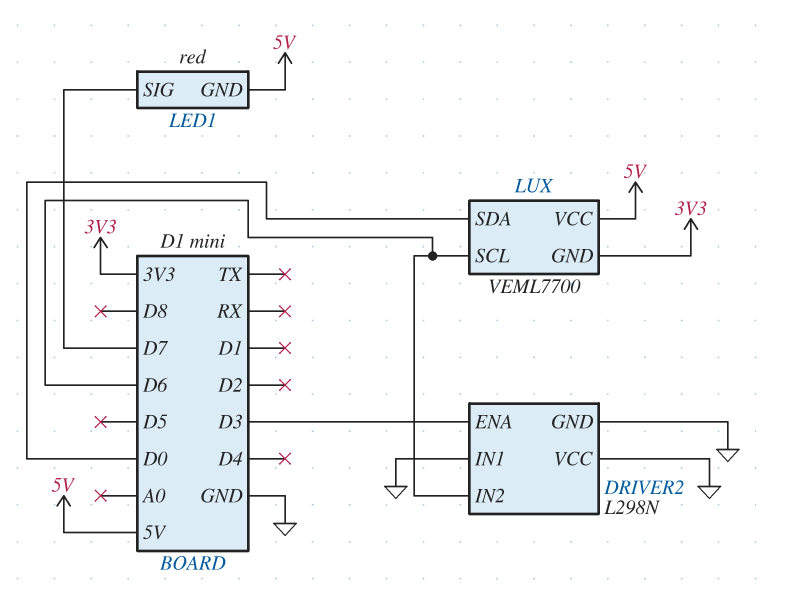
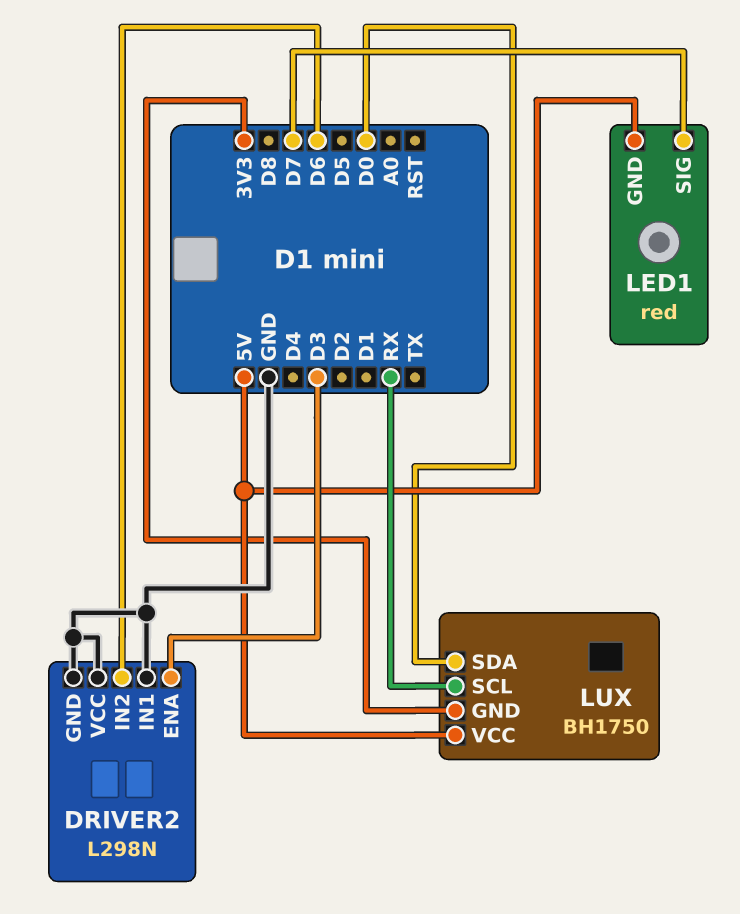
LUX: VEML7700 -> BH1750
LUX pin SCL: D6 -> RX

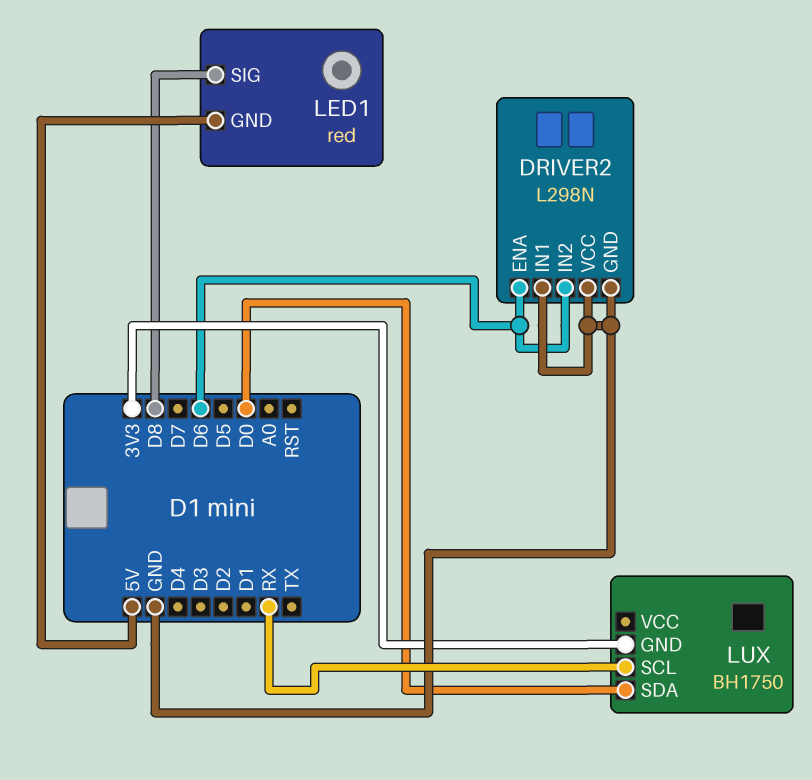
DRIVER2 pin ENA: D3 -> D6
LED1 pin SIG: D7 -> D8
LUX pin VCC: 5V -> none

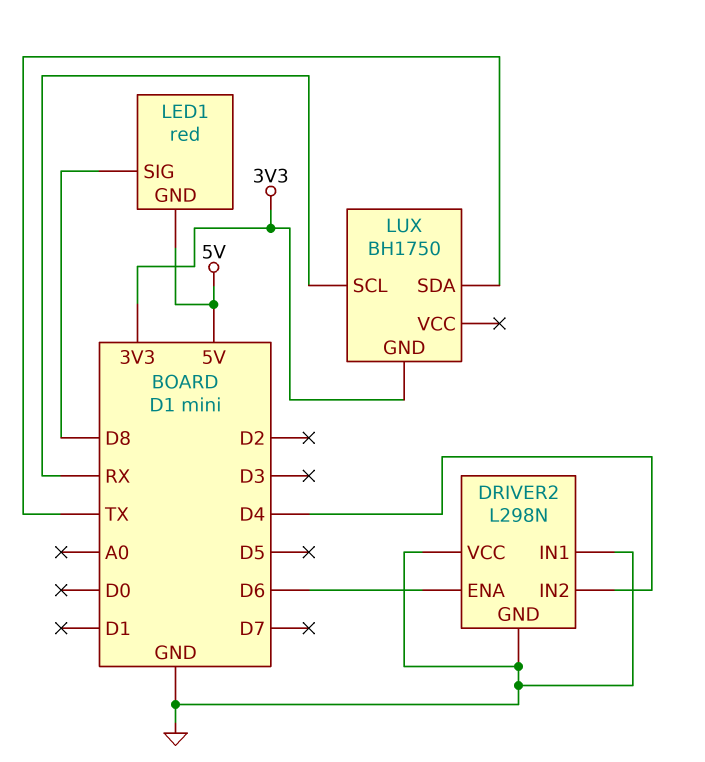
DRIVER2 pin IN2: D6 -> D4
LUX pin SDA: D0 -> TX

